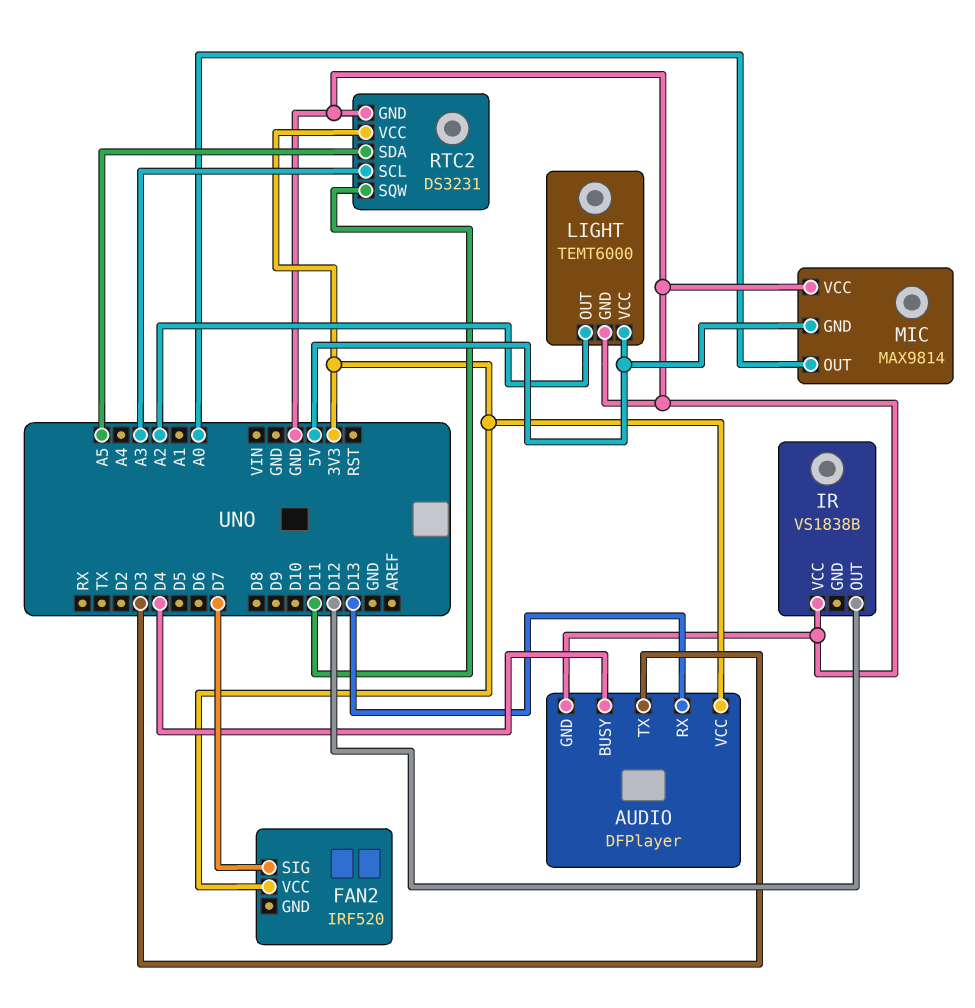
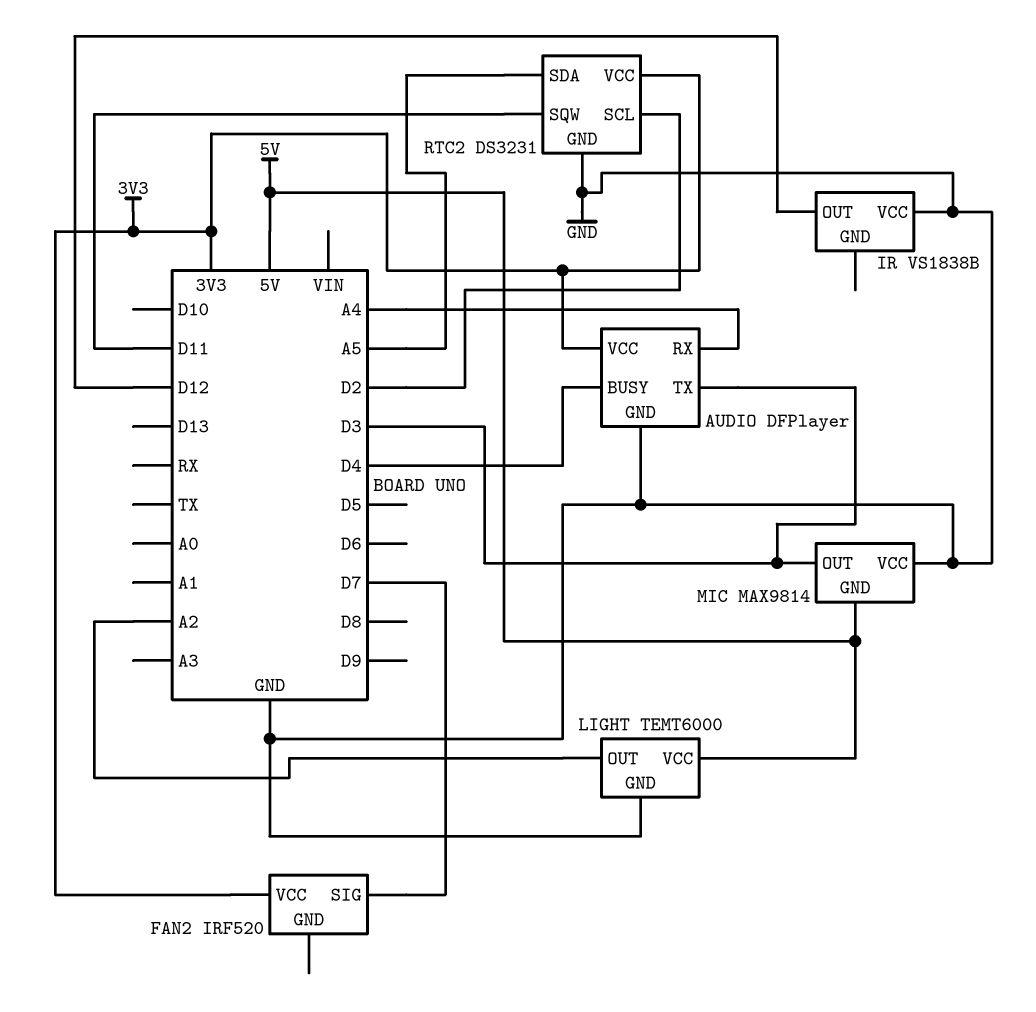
AUDIO pin RX: D13 -> A4
MIC pin OUT: A0 -> D3
RTC2 pin SCL: A3 -> D2

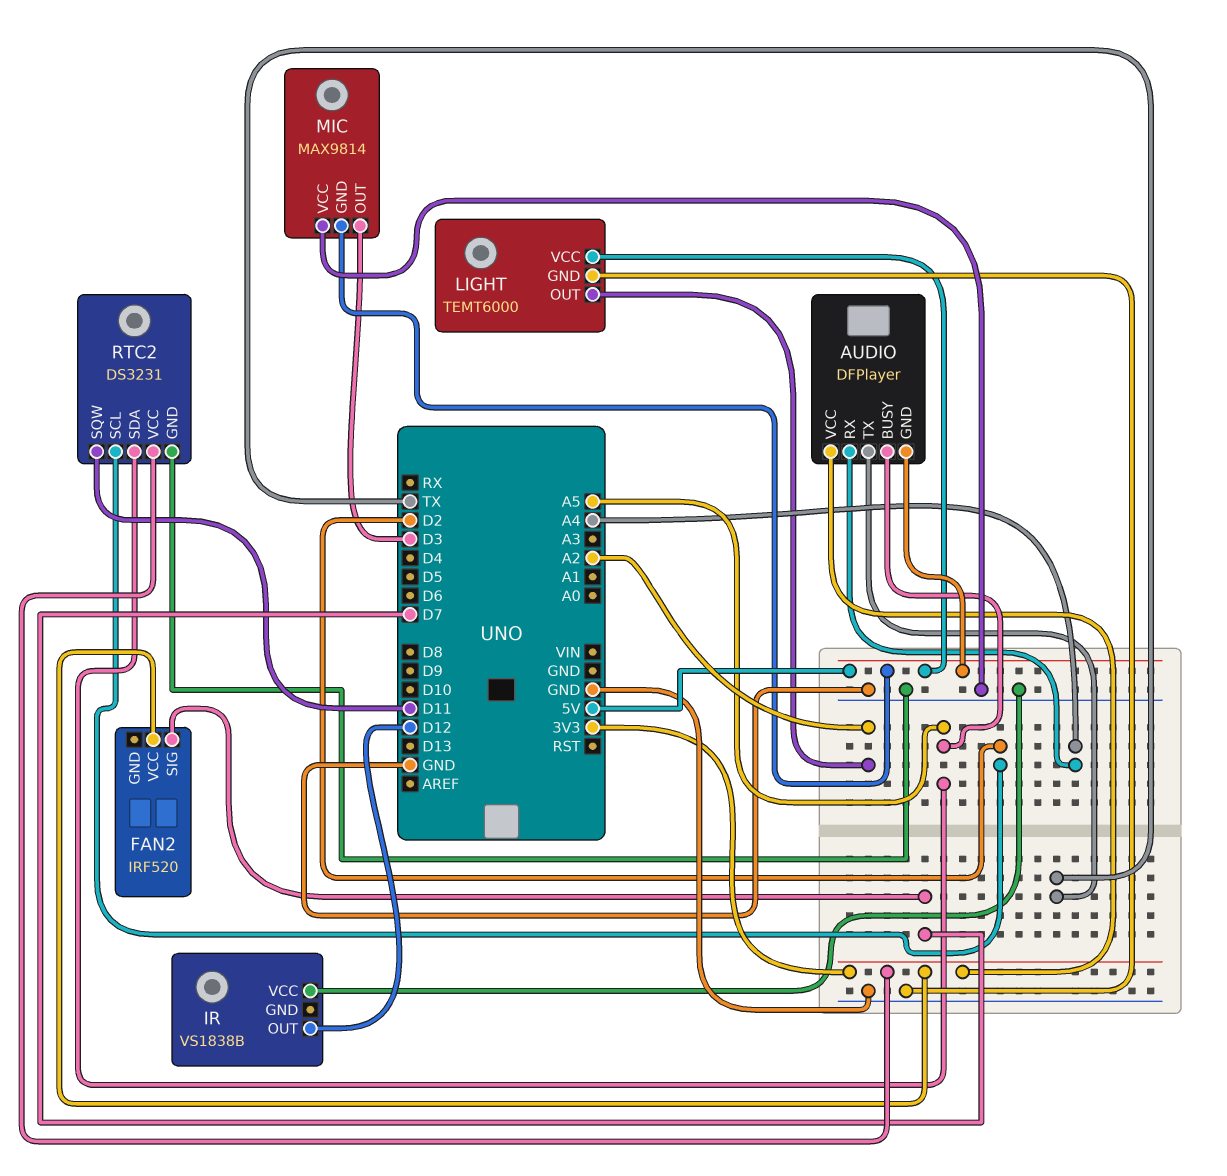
AUDIO pin BUSY: D4 -> A5
AUDIO pin GND: GND -> 5V
AUDIO pin TX: D3 -> TX

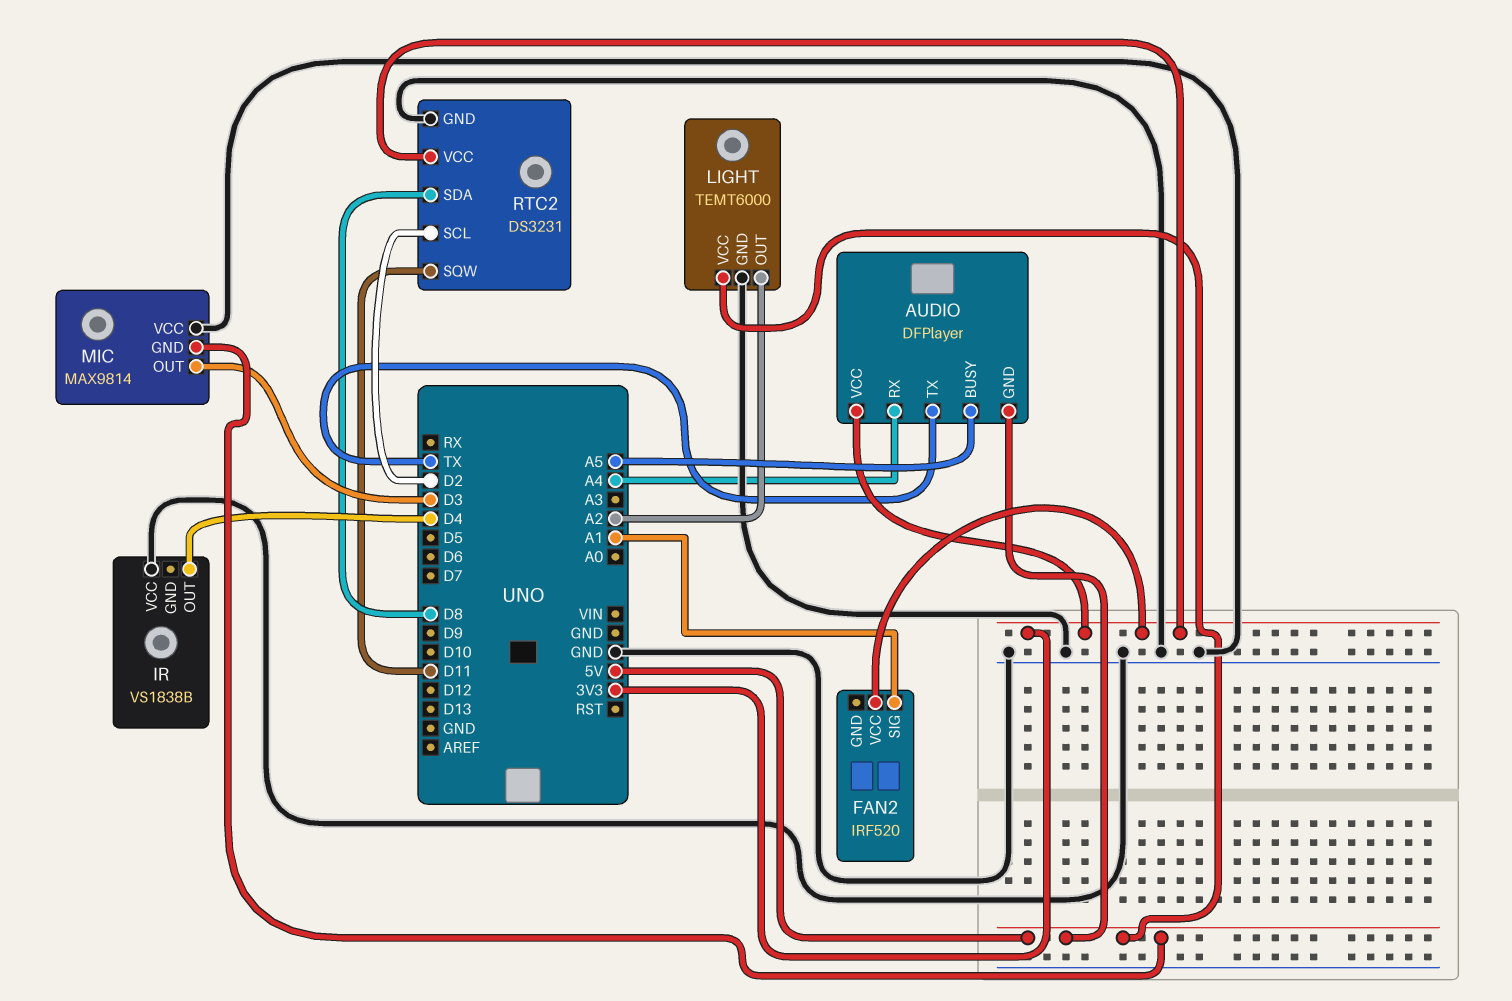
FAN2 pin SIG: D7 -> A1
IR pin OUT: D12 -> D4
RTC2 pin SDA: A5 -> D8

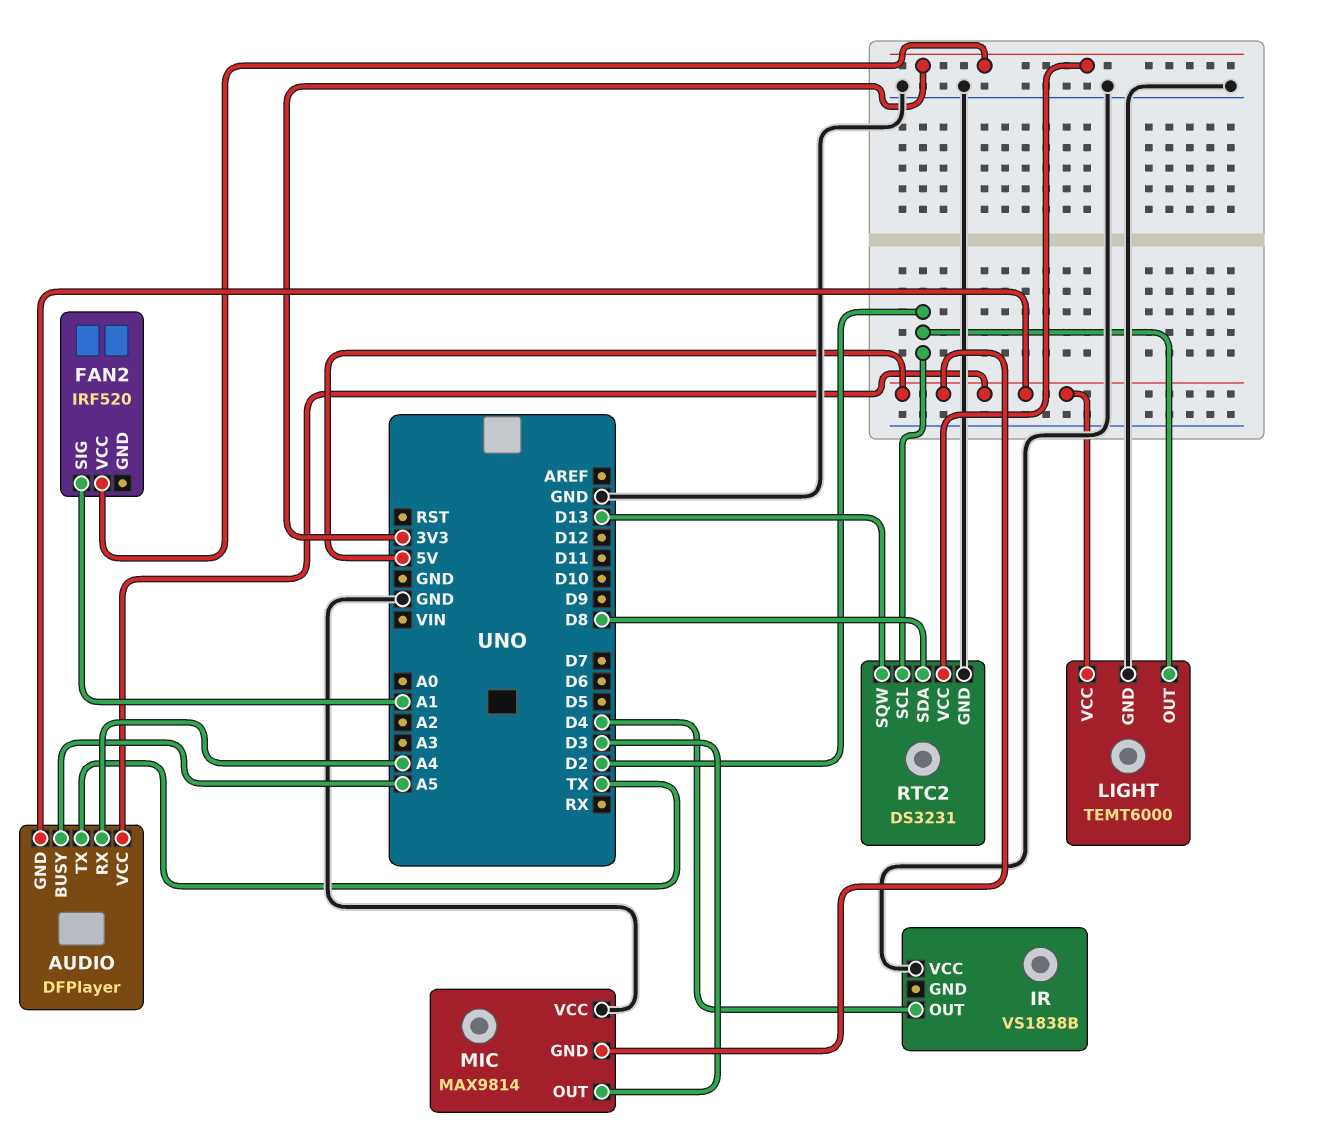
AUDIO pin VCC: 3V3 -> 5V
LIGHT pin OUT: A2 -> D2
RTC2 pin SQW: D11 -> D13

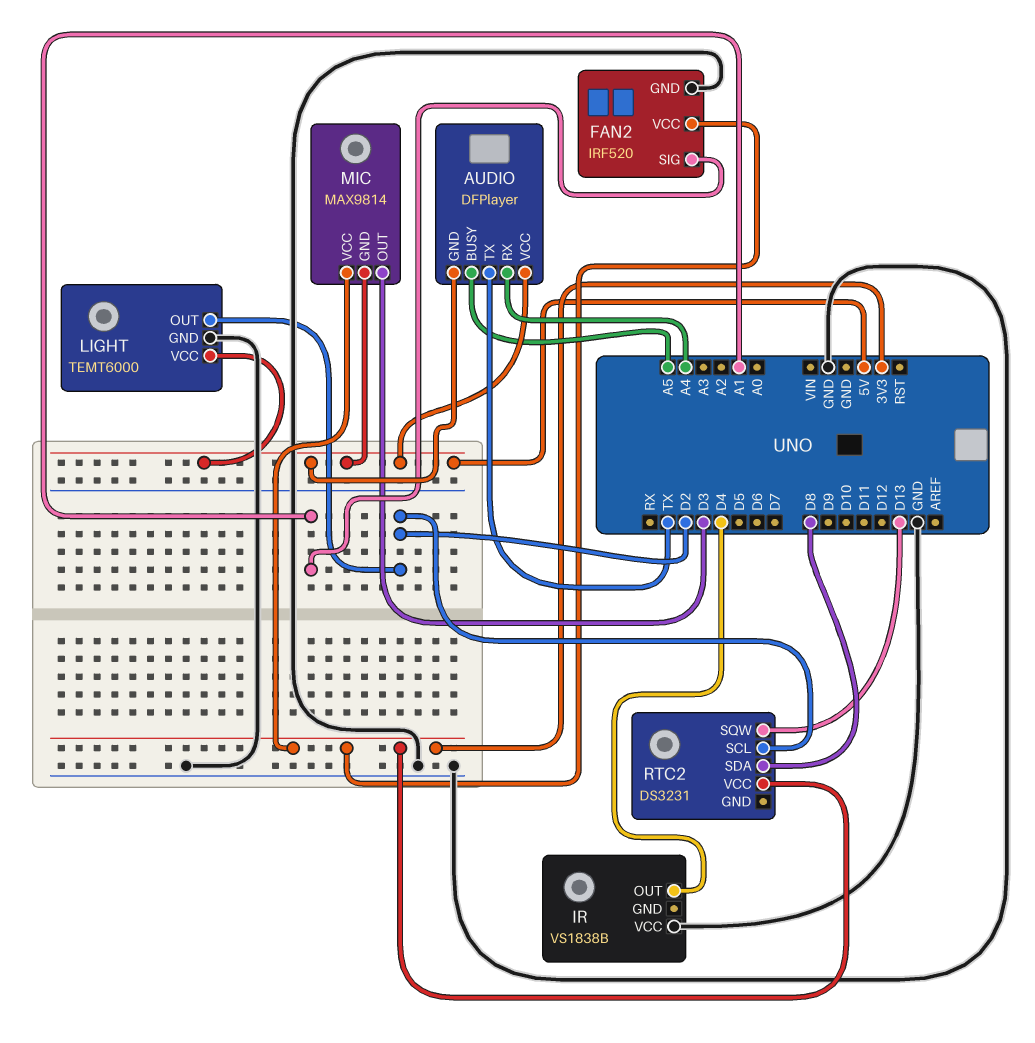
FAN2 pin GND: none -> GND
MIC pin VCC: GND -> 3V3
RTC2 pin GND: GND -> none

